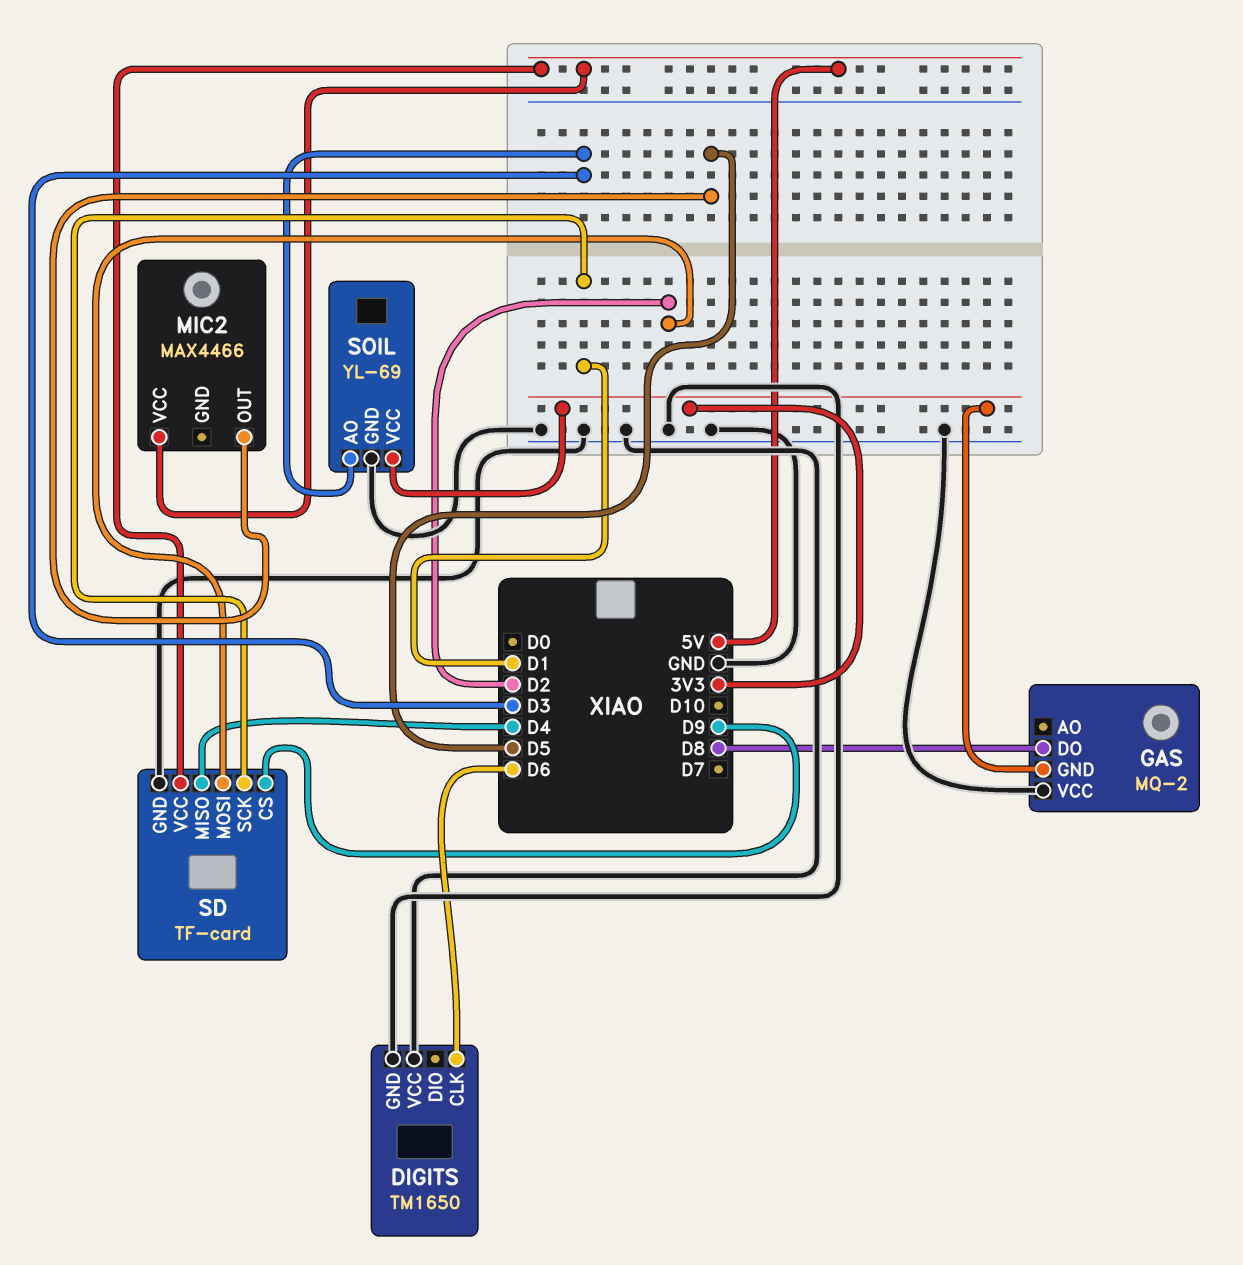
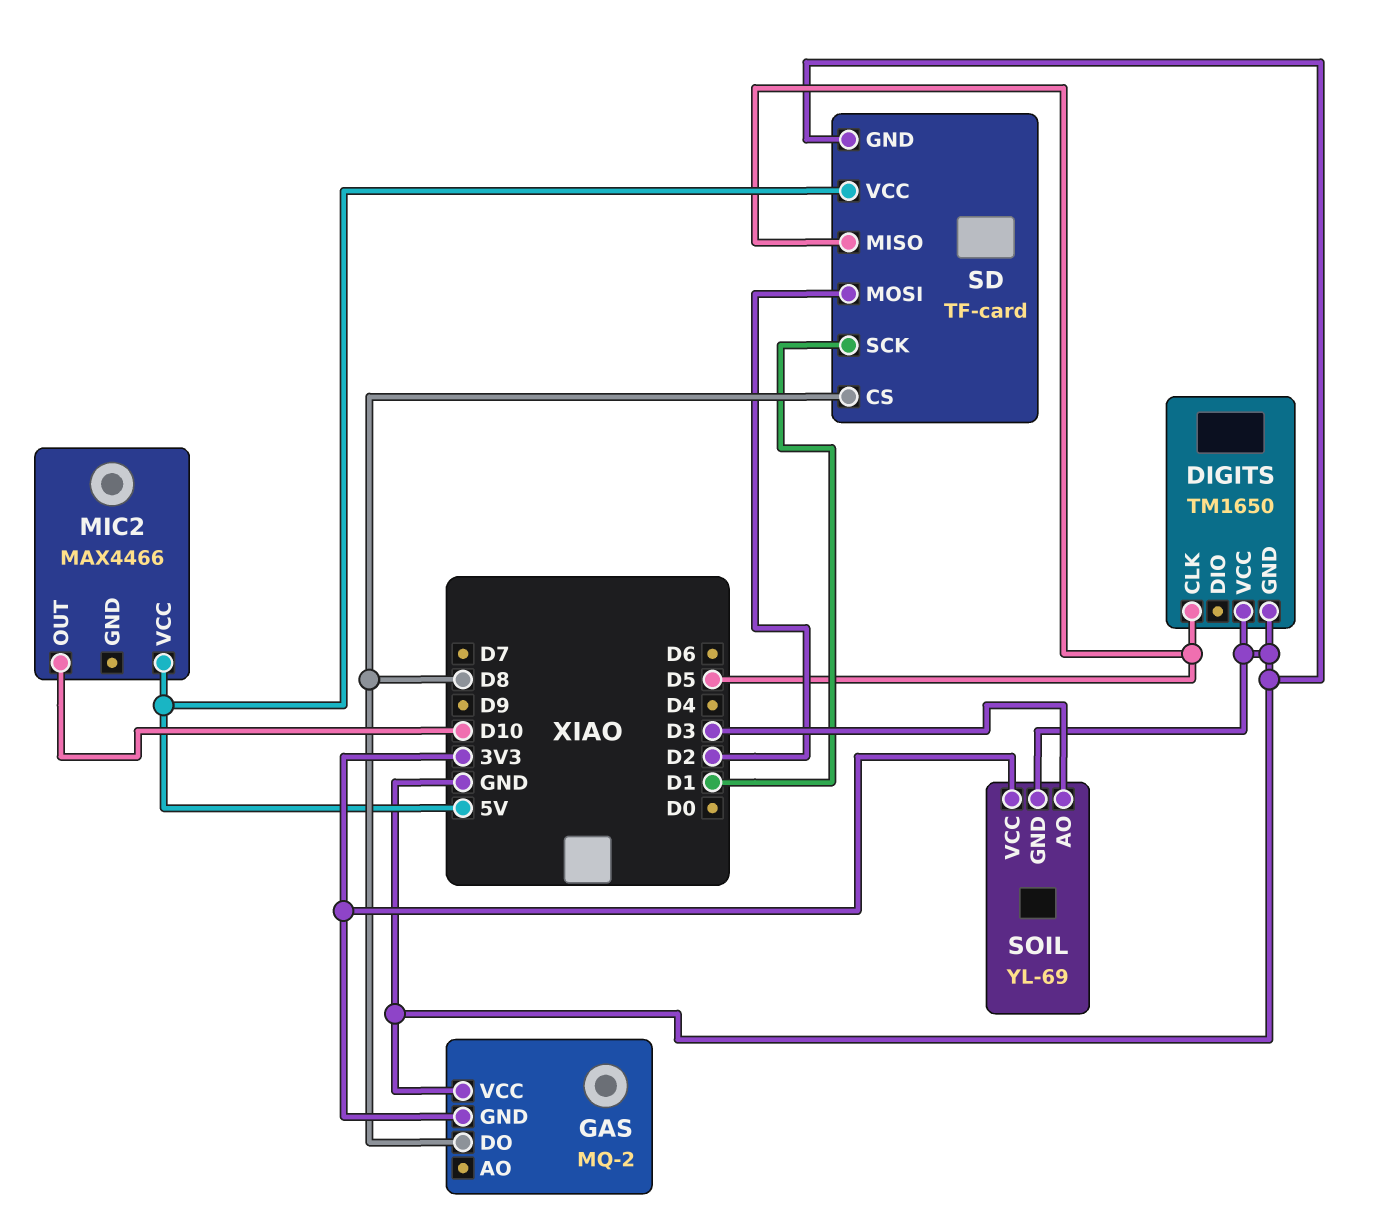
DIGITS pin CLK: D6 -> D5
MIC2 pin OUT: D5 -> D10
SD pin CS: D9 -> D8
SD pin MISO: D4 -> D5

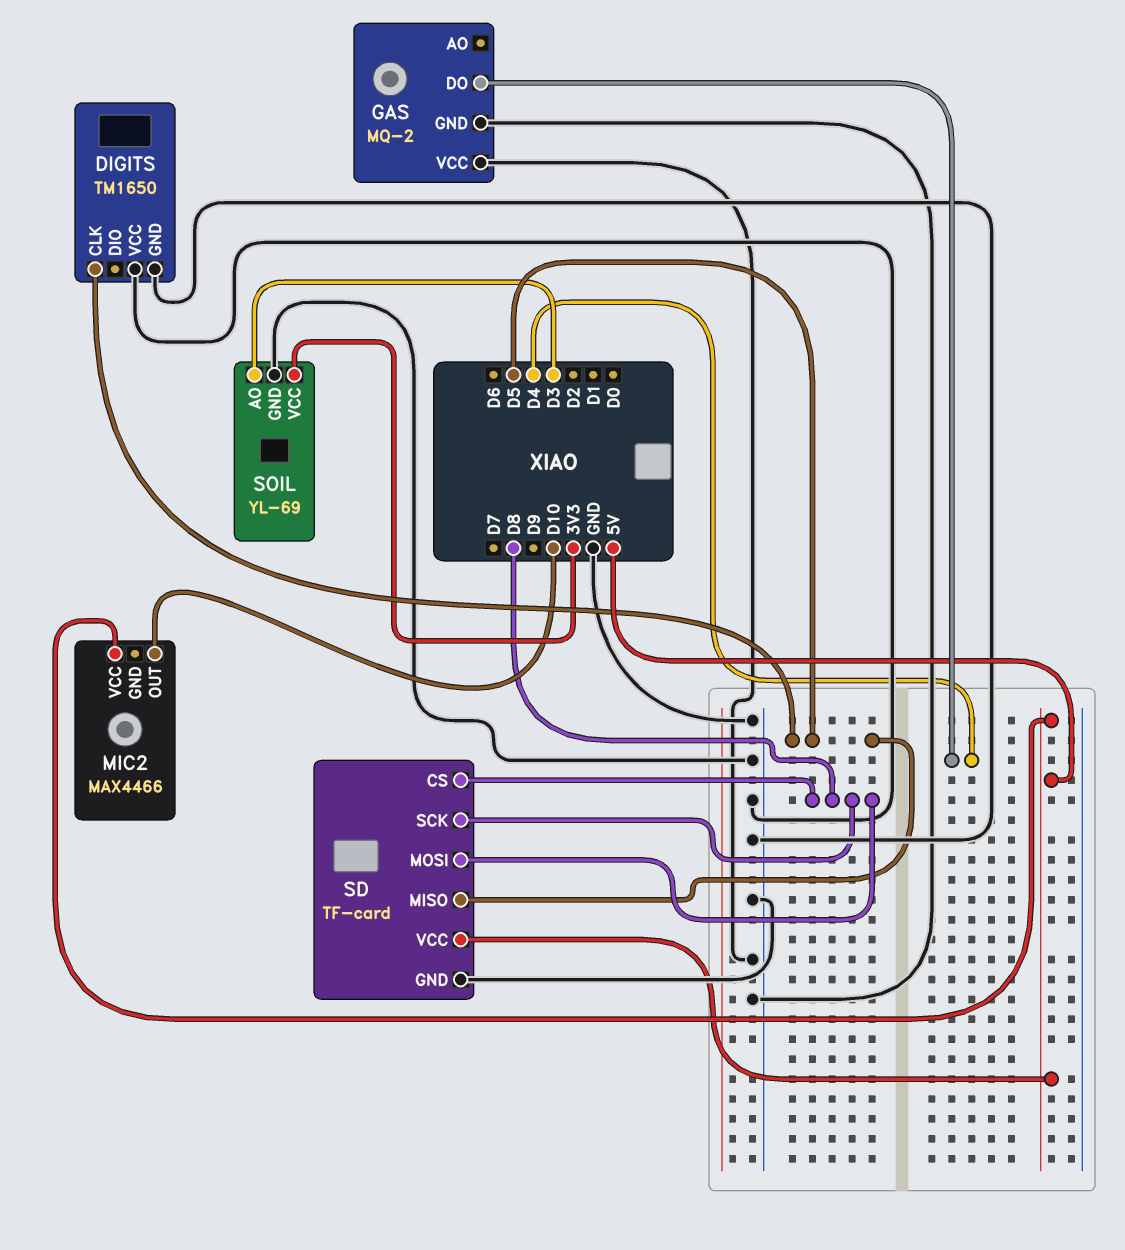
GAS pin DO: D8 -> D4
GAS pin GND: 3V3 -> GND
SD pin MOSI: D2 -> D8
SD pin SCK: D1 -> D8

